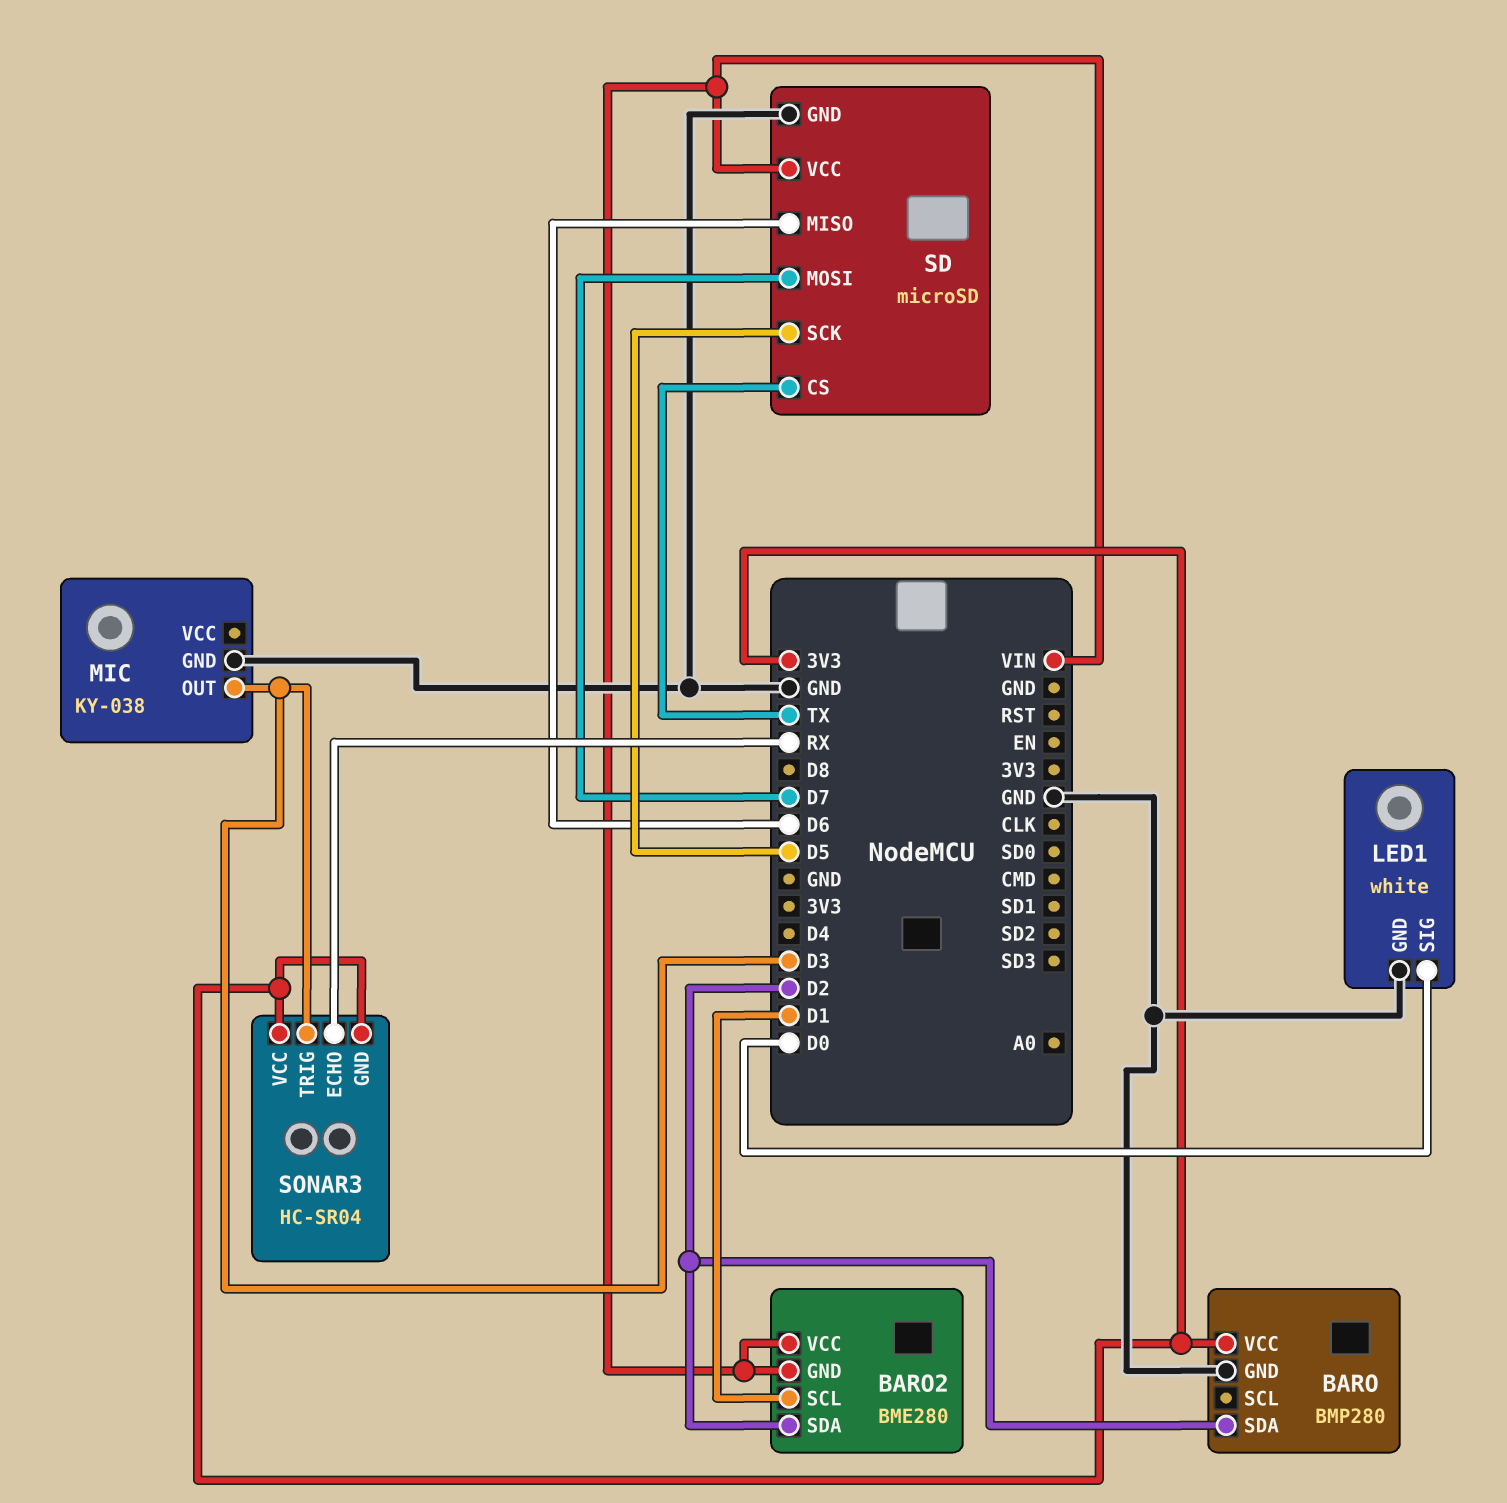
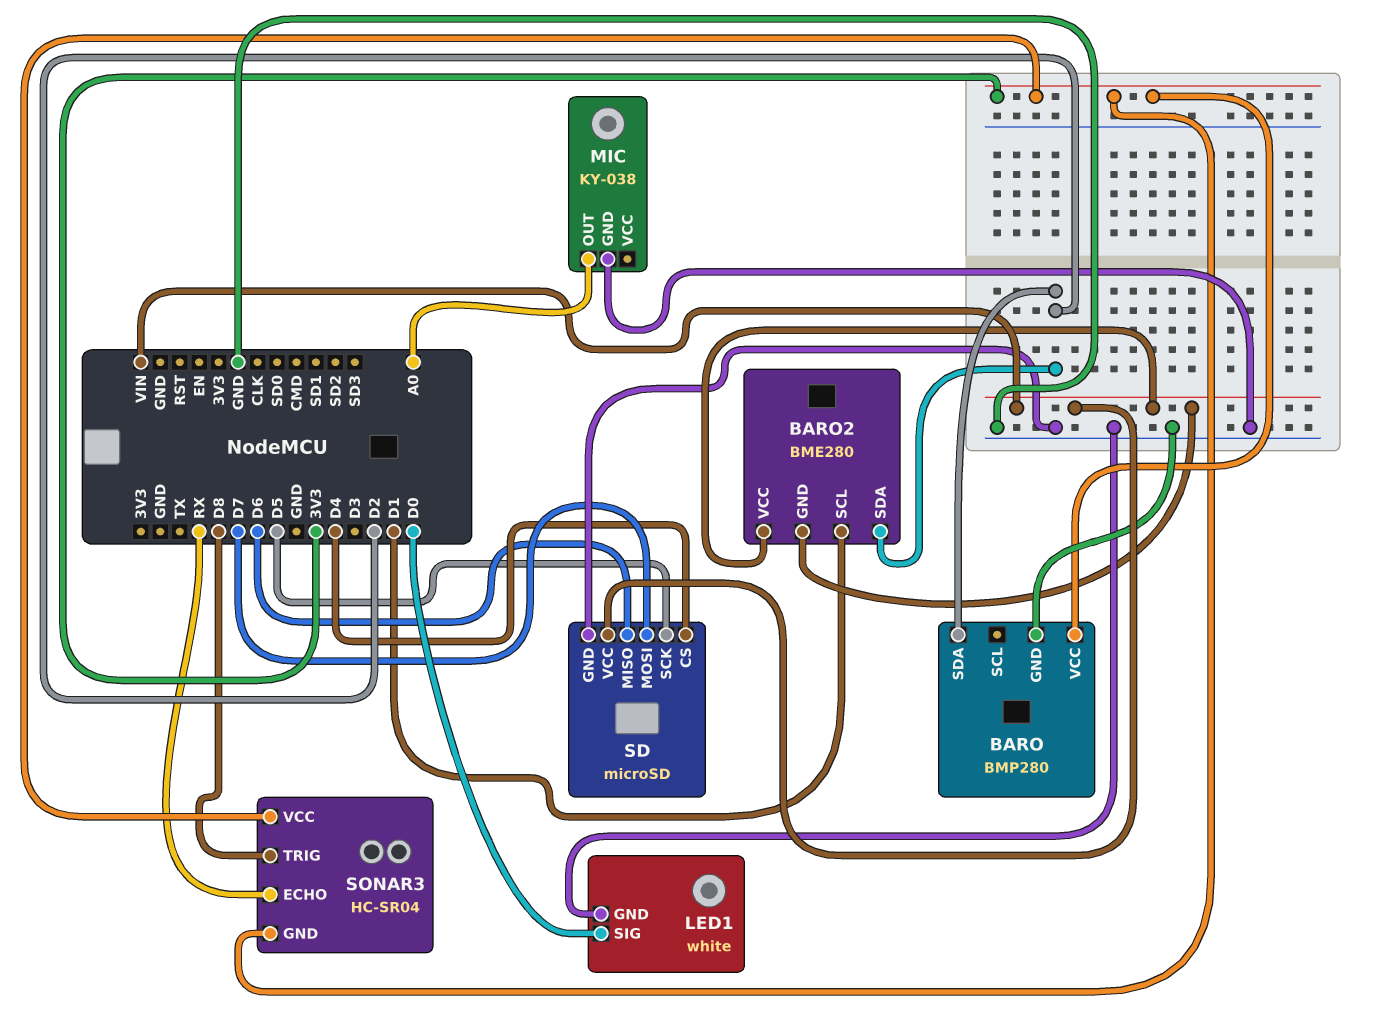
MIC pin OUT: D3 -> A0
SD pin CS: TX -> D4
SONAR3 pin TRIG: D3 -> D8

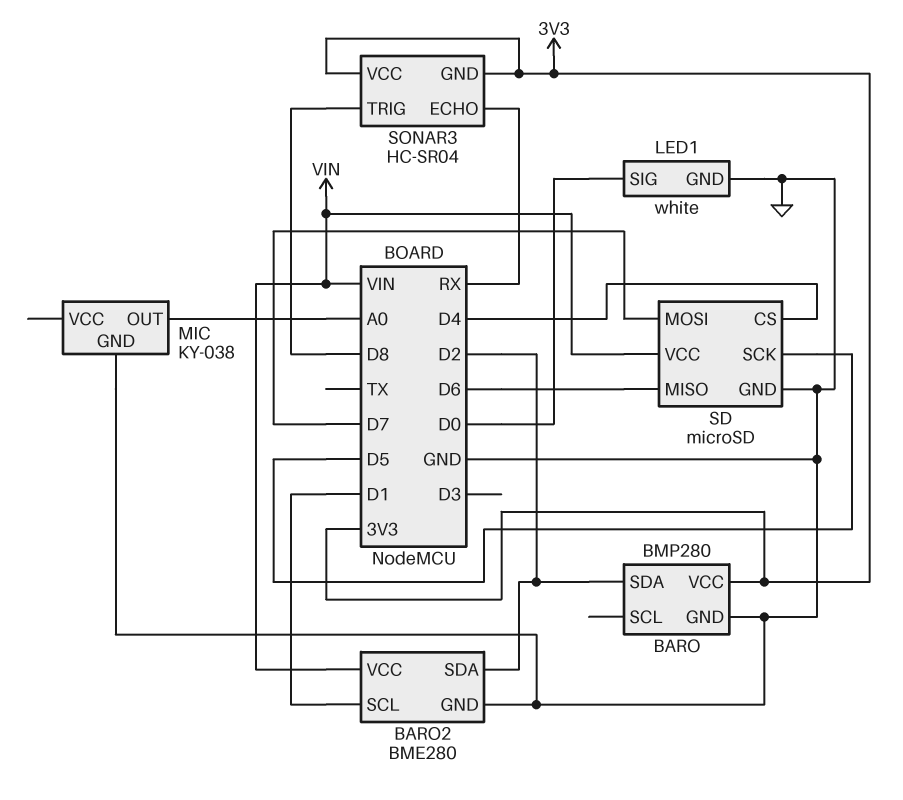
BARO2 pin GND: VIN -> GND

